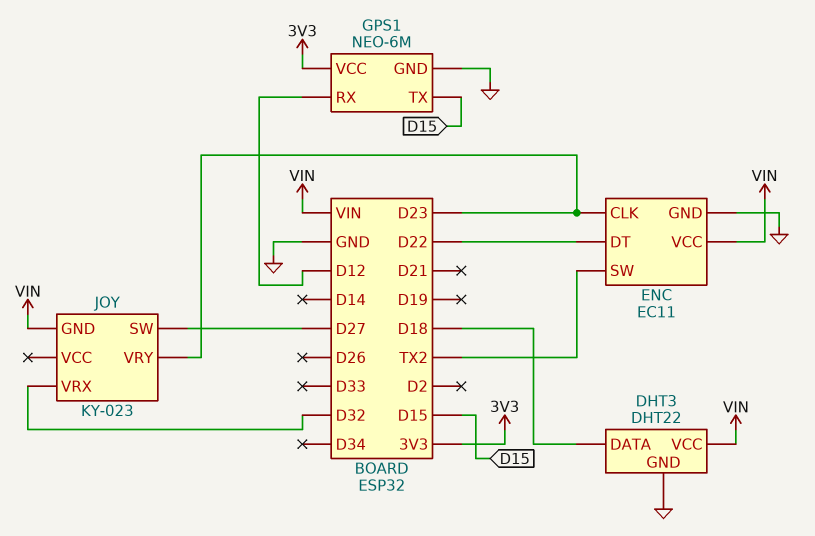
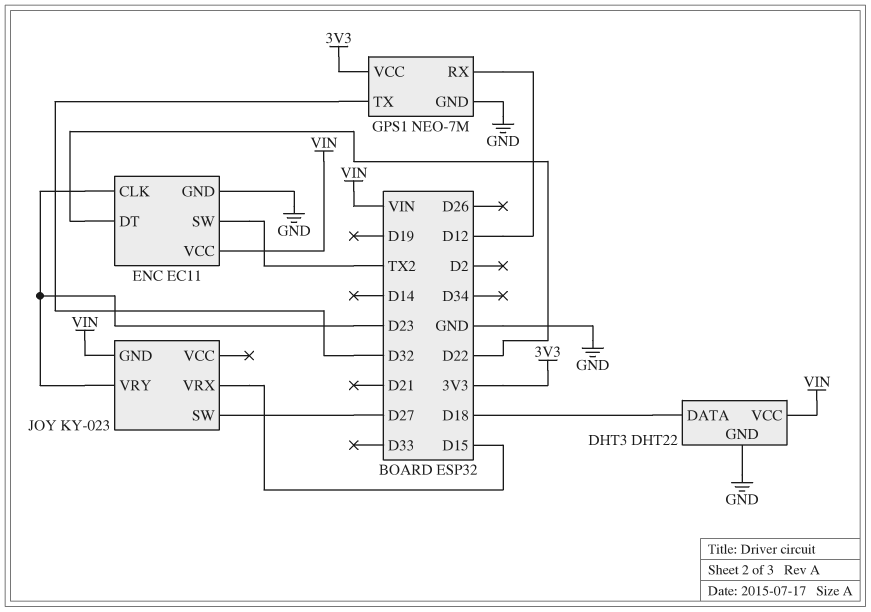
GPS1: NEO-6M -> NEO-7M
GPS1 pin TX: D15 -> D32
JOY pin VRX: D32 -> D15

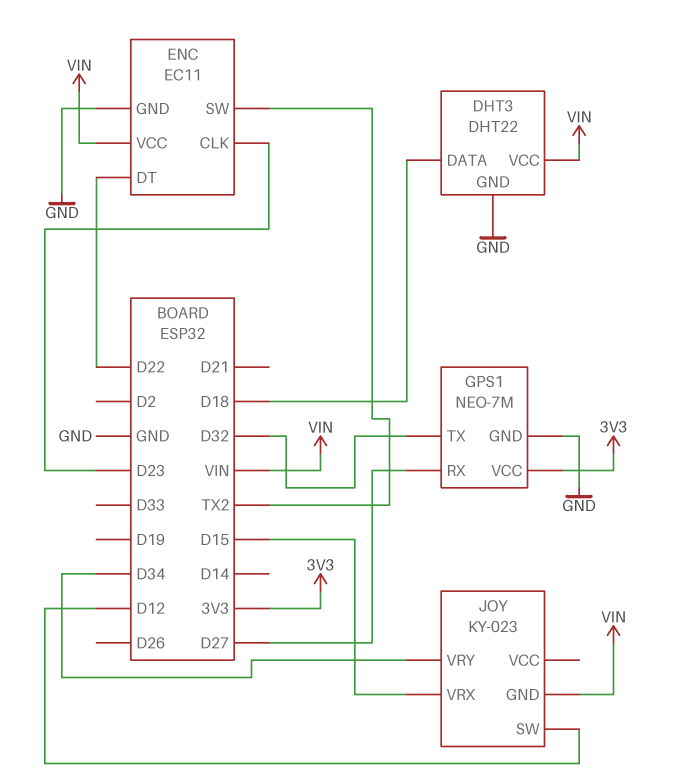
GPS1 pin RX: D12 -> D27
JOY pin SW: D27 -> D12
JOY pin VRY: D23 -> D34

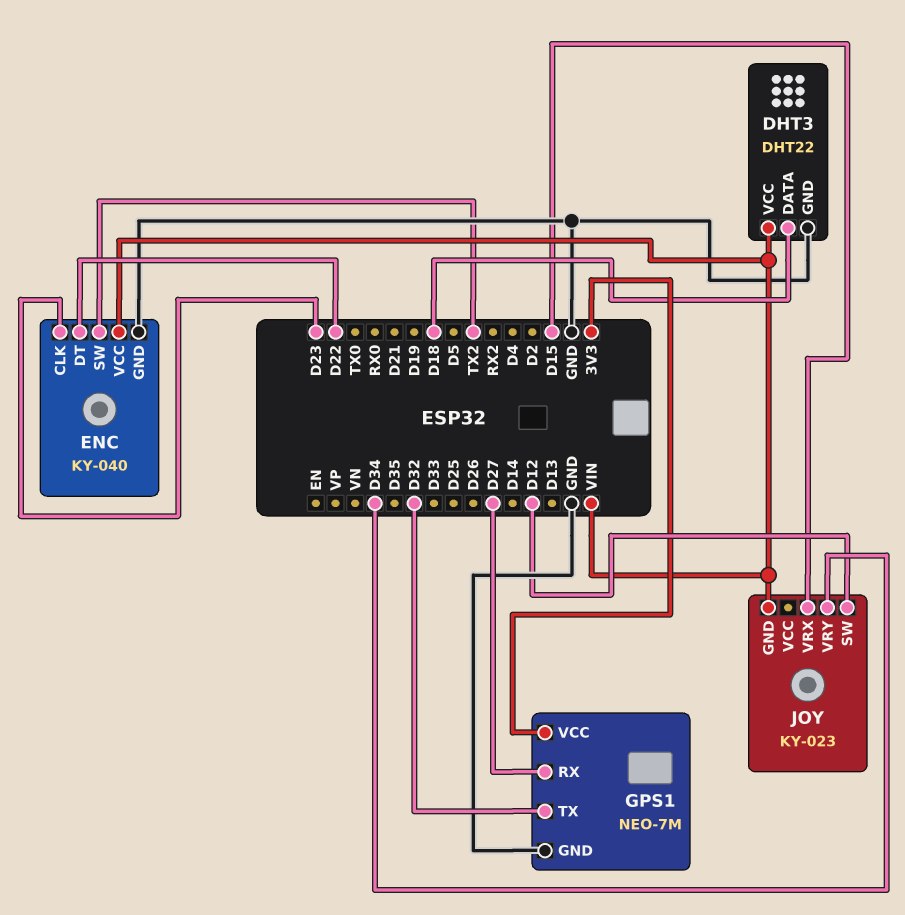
ENC: EC11 -> KY-040

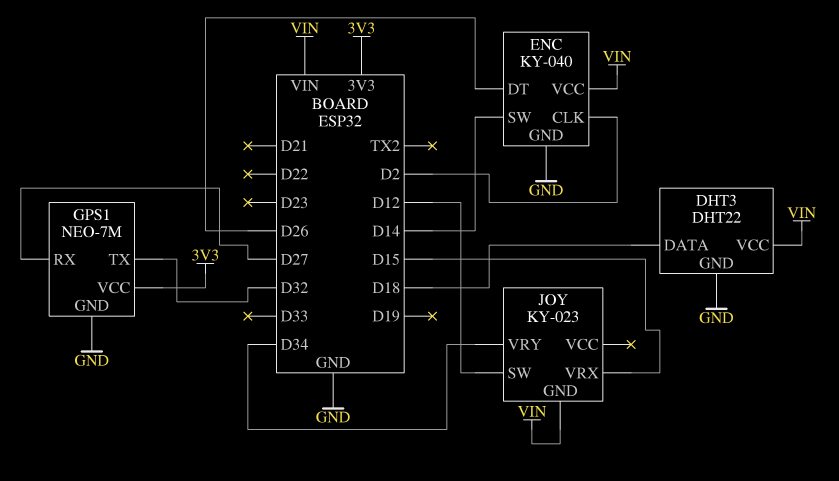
ENC pin CLK: D23 -> D2
ENC pin DT: D22 -> D26
ENC pin SW: TX2 -> D14

